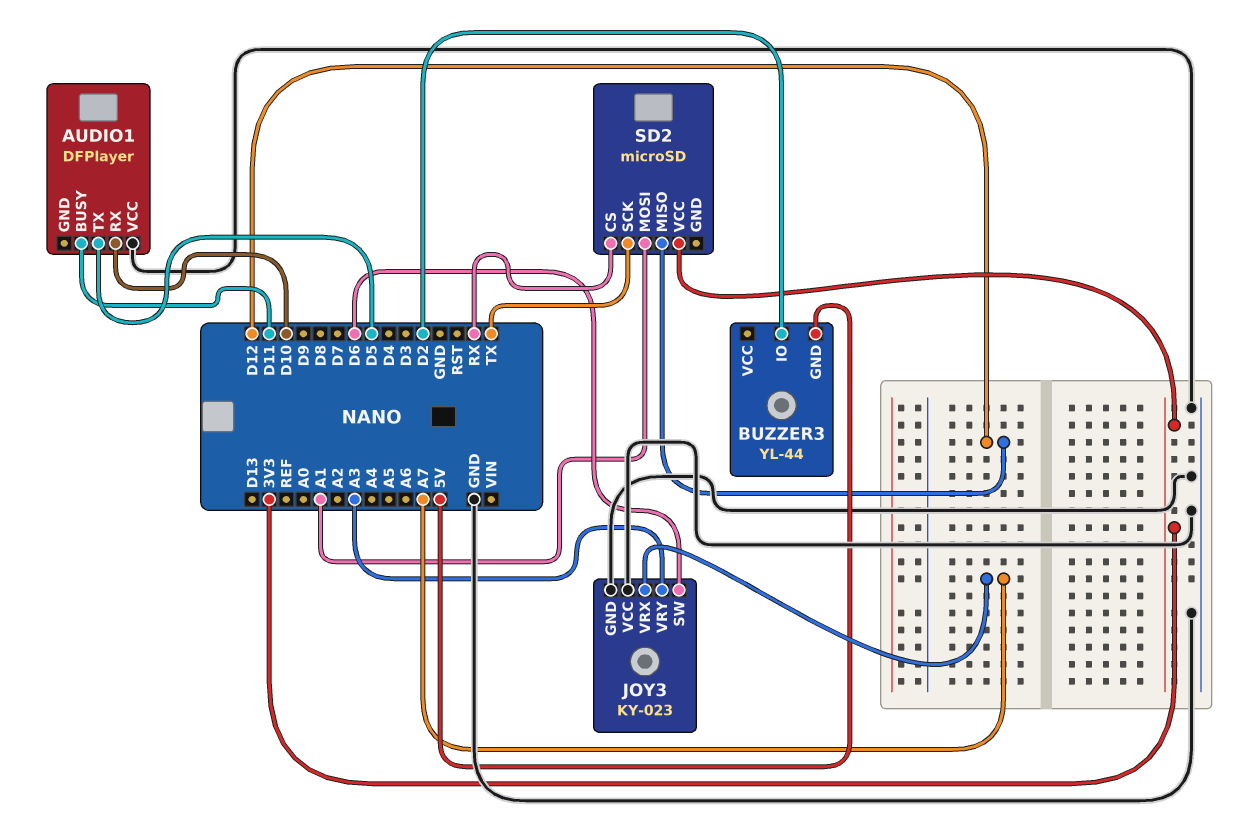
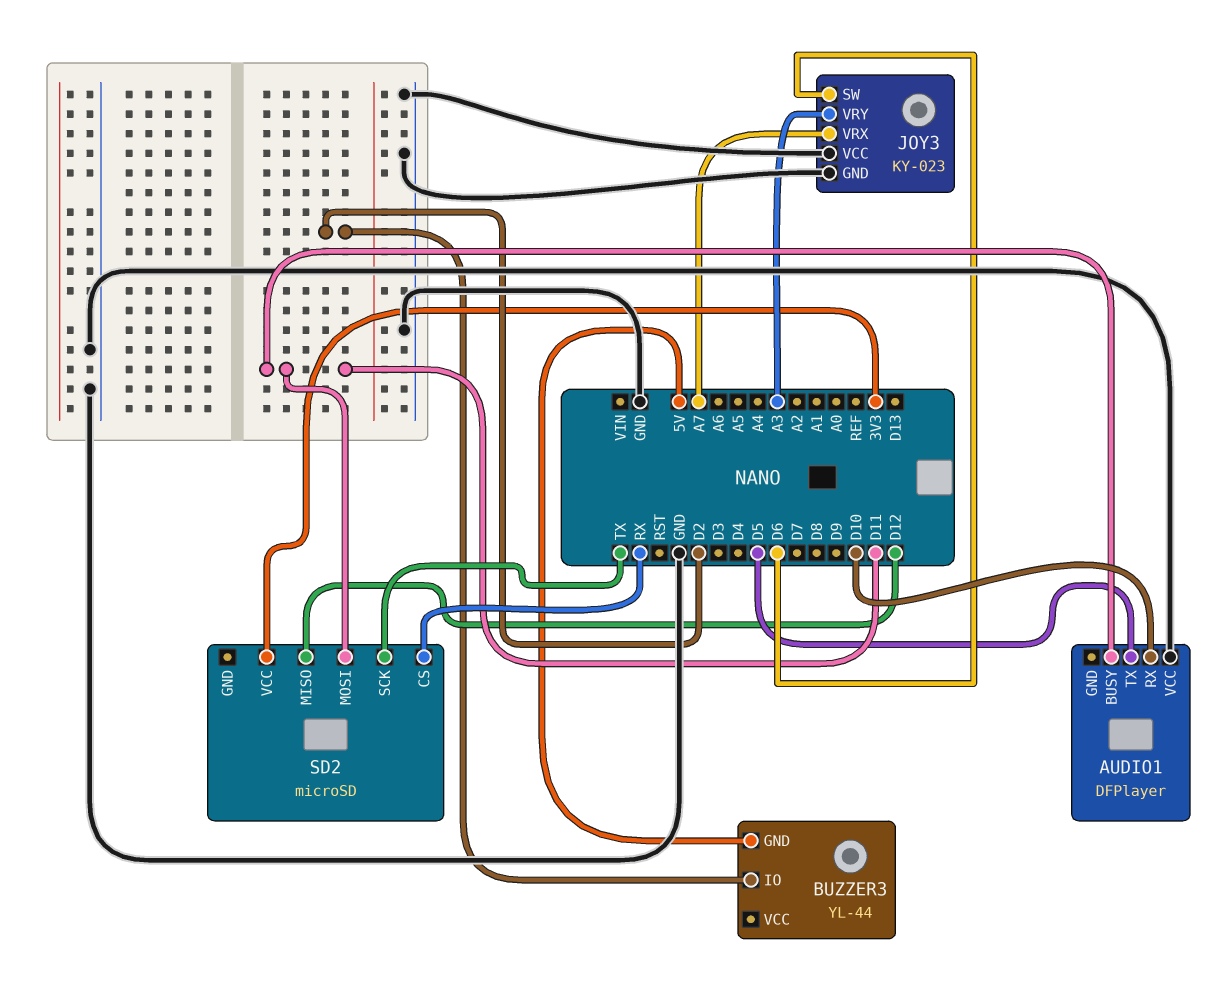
SD2 pin MOSI: A1 -> D11

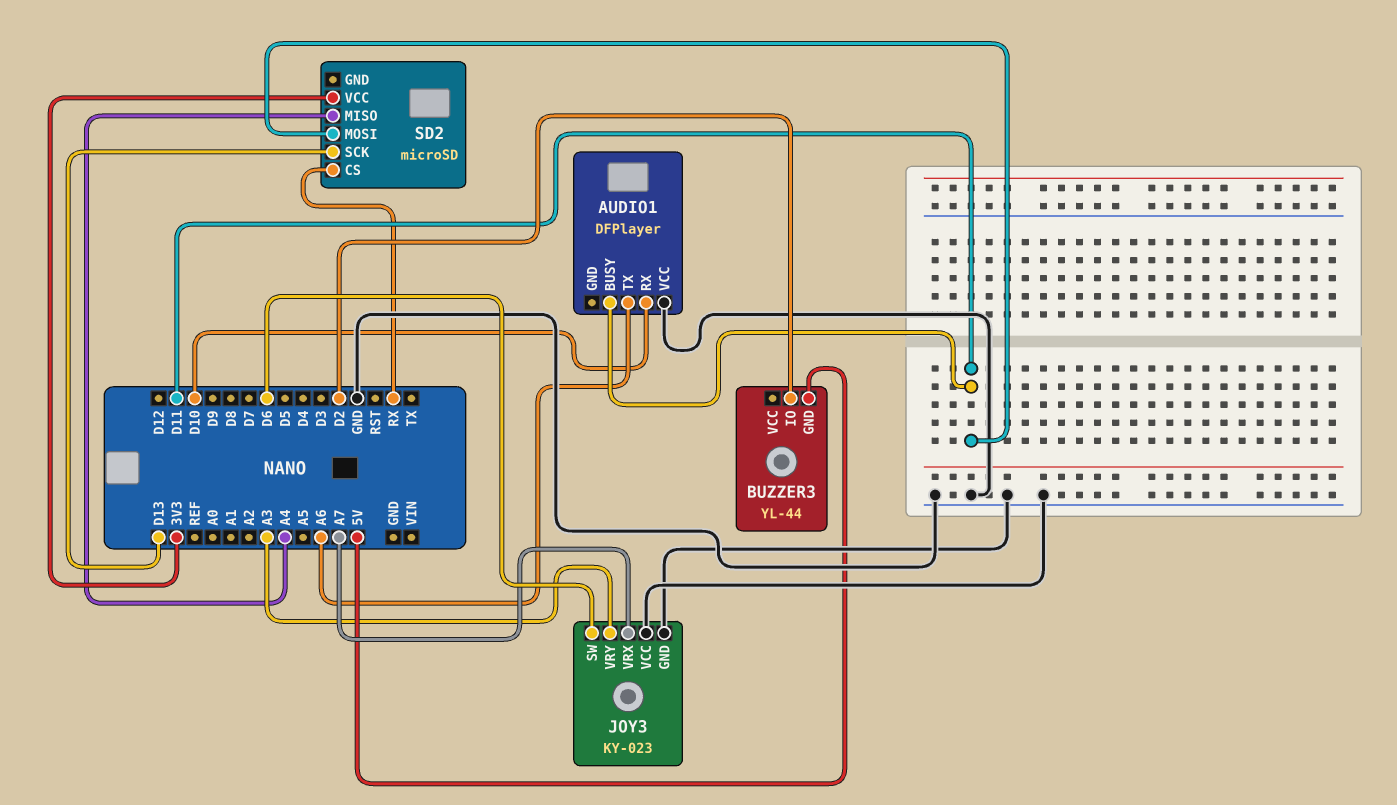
AUDIO1 pin TX: D5 -> A6
SD2 pin MISO: D12 -> A4
SD2 pin SCK: TX -> D13

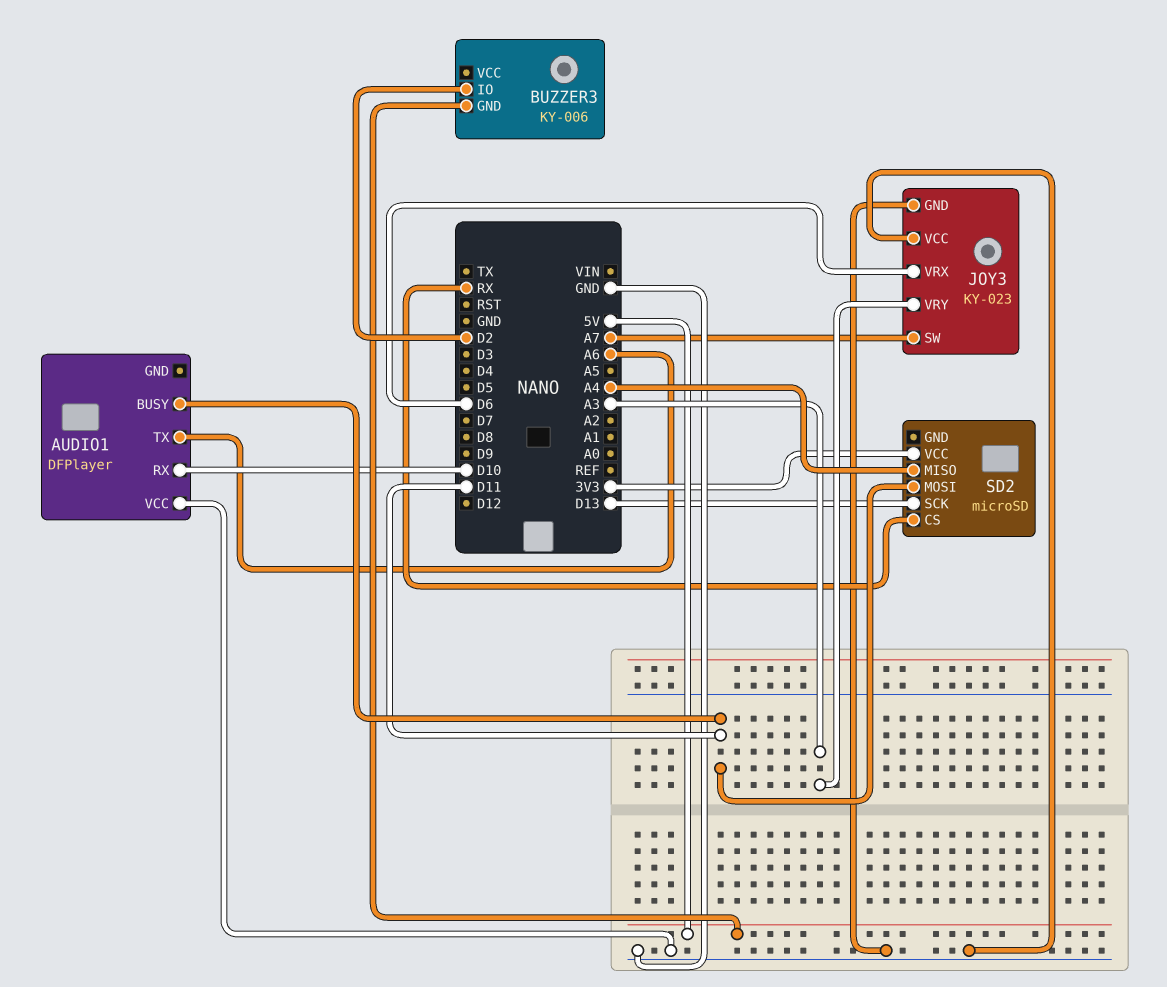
BUZZER3: YL-44 -> KY-006
JOY3 pin SW: D6 -> A7
JOY3 pin VRX: A7 -> D6

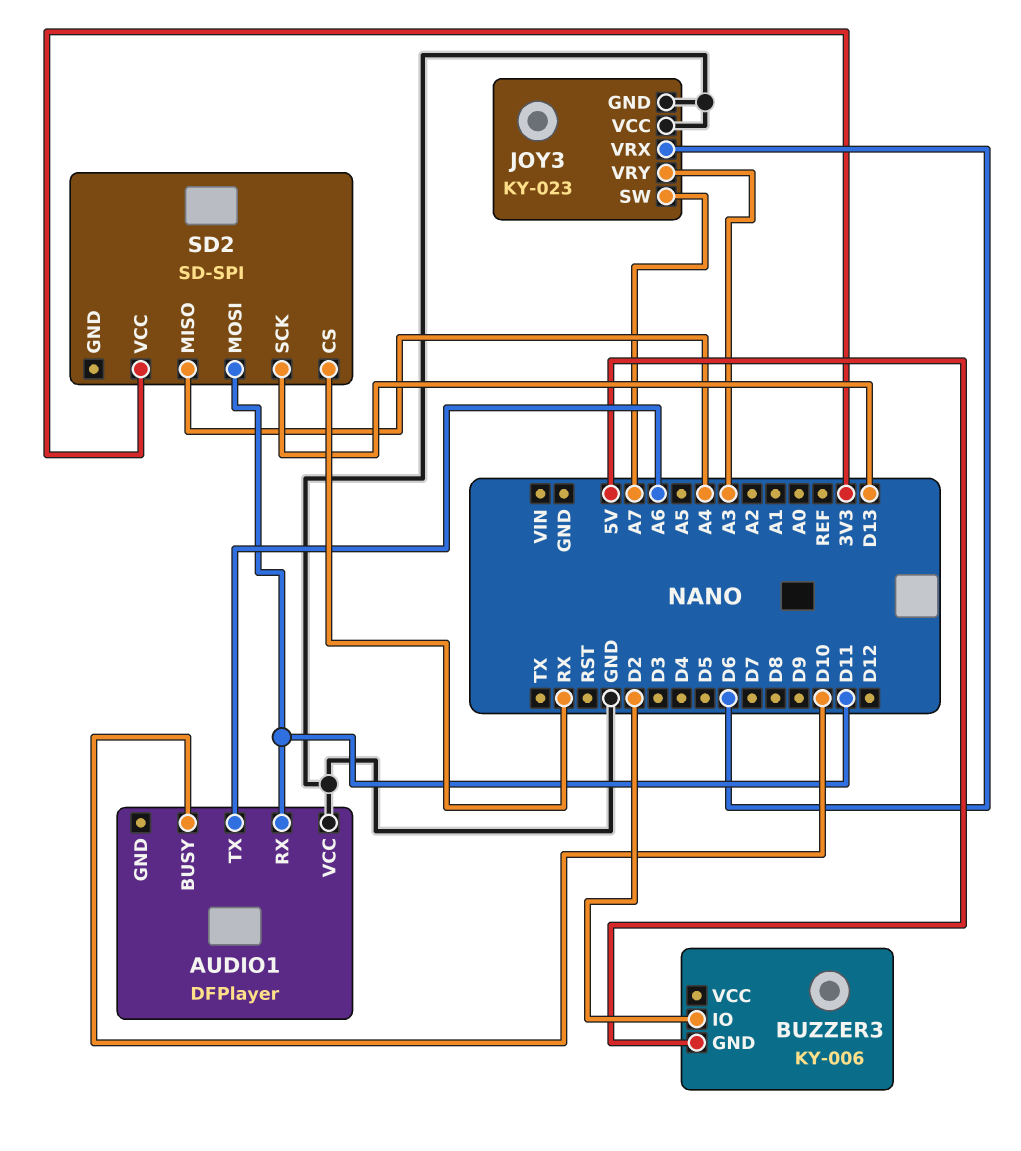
AUDIO1 pin BUSY: D11 -> D10
AUDIO1 pin RX: D10 -> D11
SD2: microSD -> SD-SPI

